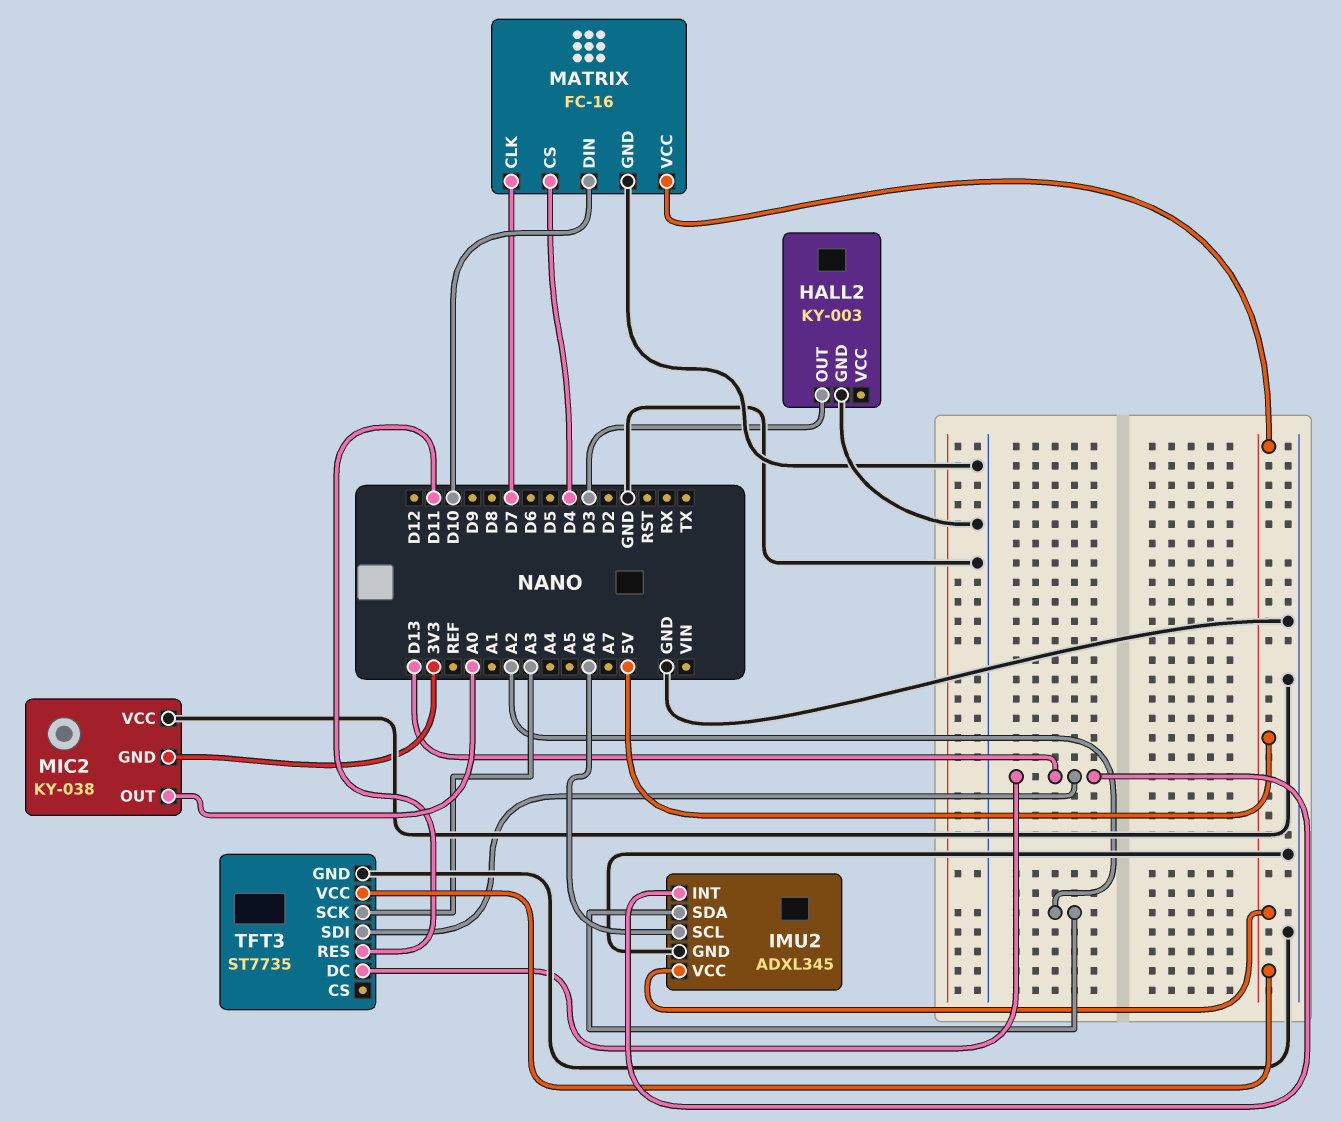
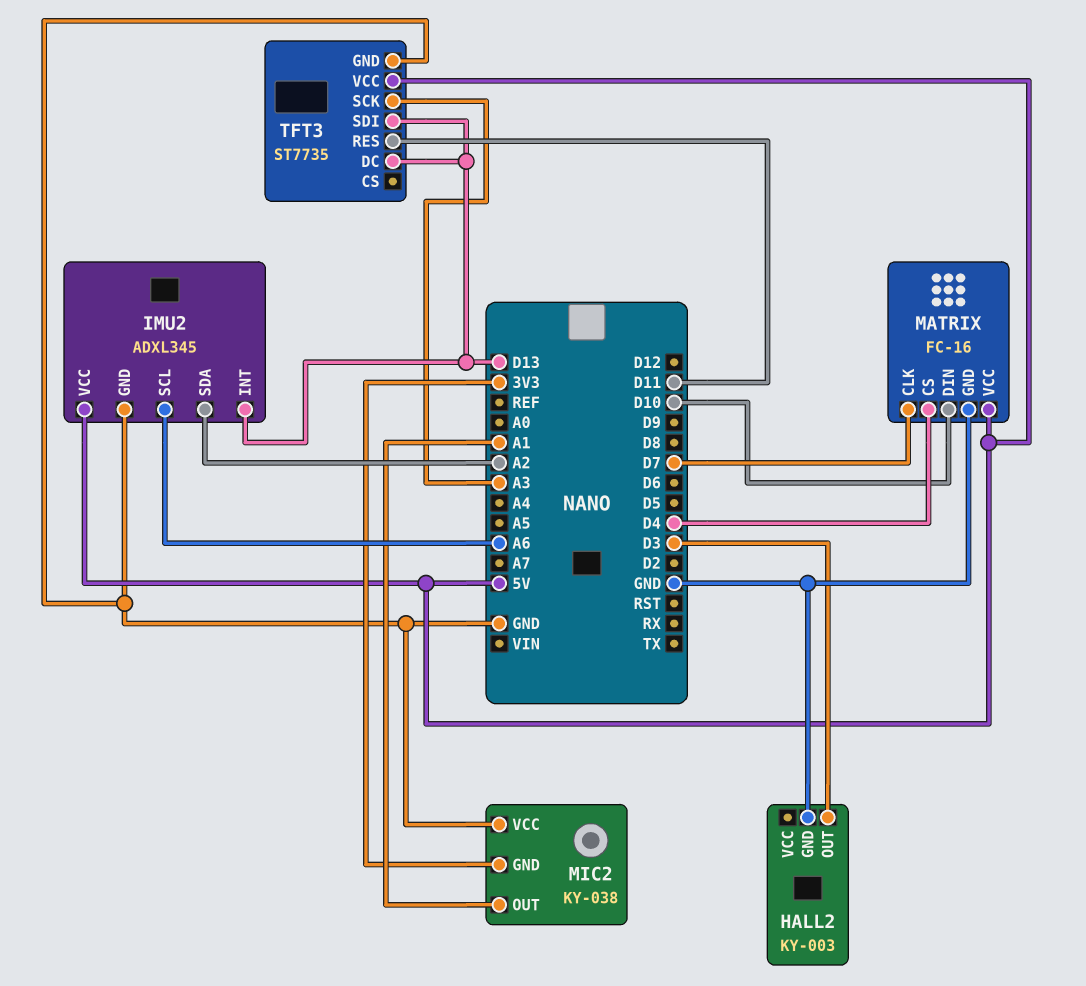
MIC2 pin OUT: A0 -> A1

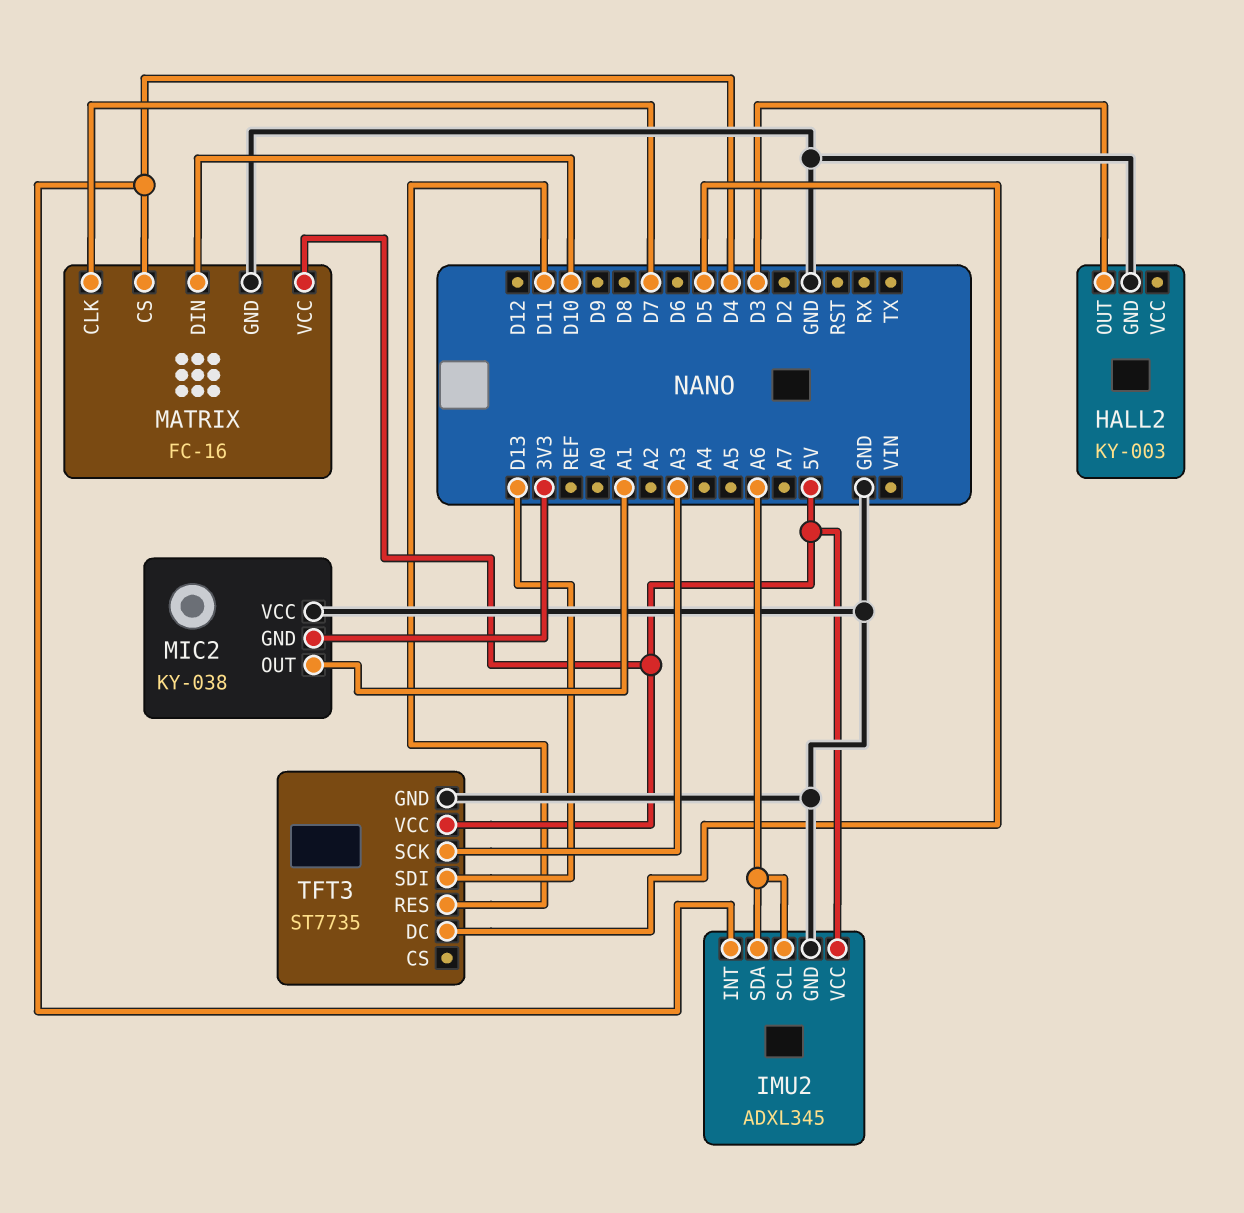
IMU2 pin INT: D13 -> D4
IMU2 pin SDA: A2 -> A6
TFT3 pin DC: D13 -> D5

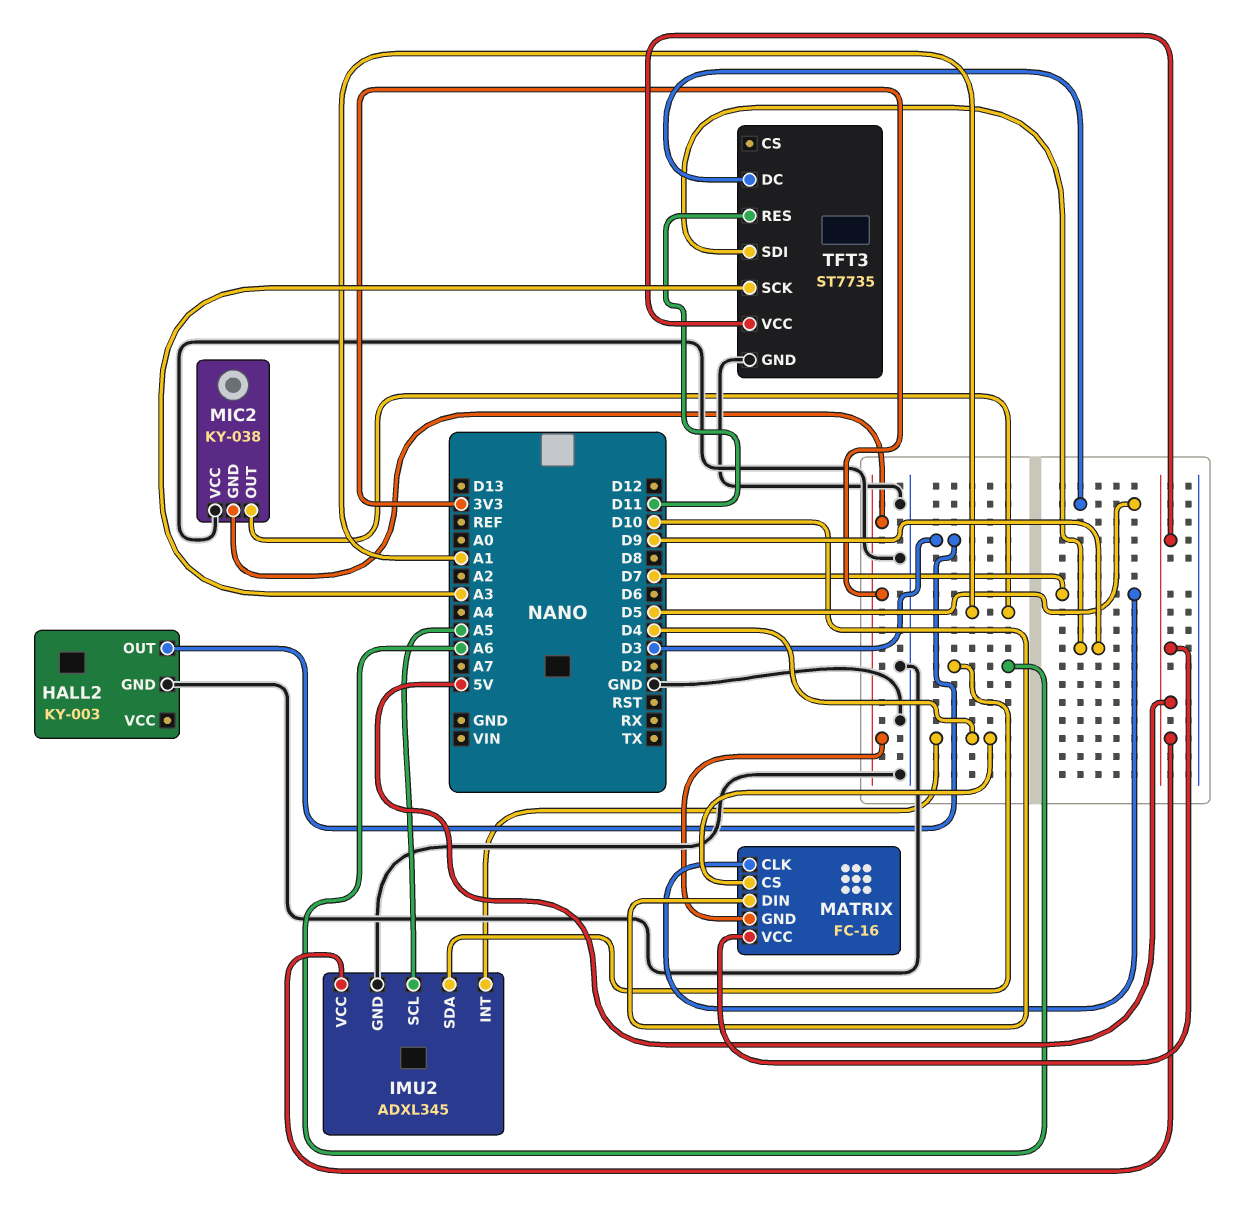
IMU2 pin SCL: A6 -> A5
MATRIX pin GND: GND -> 3V3
TFT3 pin SDI: D13 -> D9

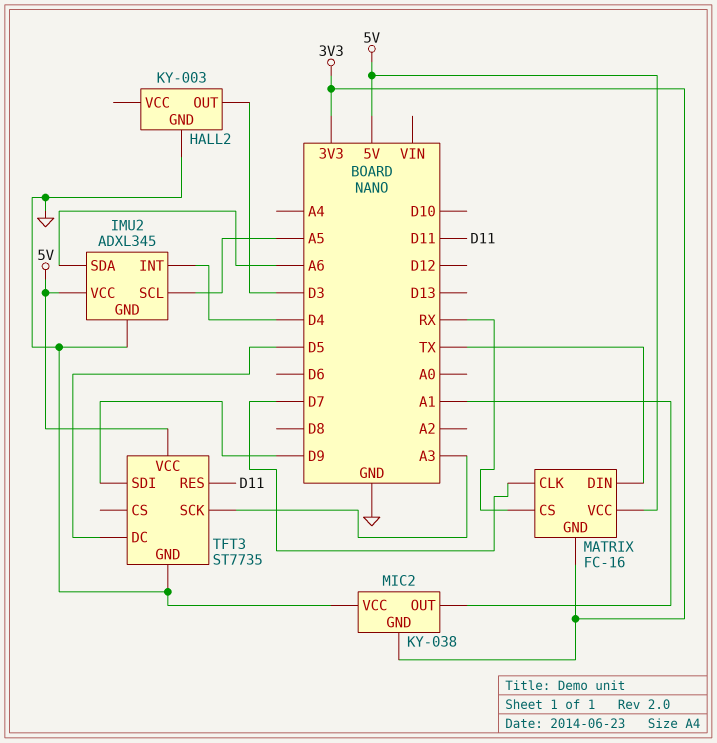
MATRIX pin CS: D4 -> RX
MATRIX pin DIN: D10 -> TX

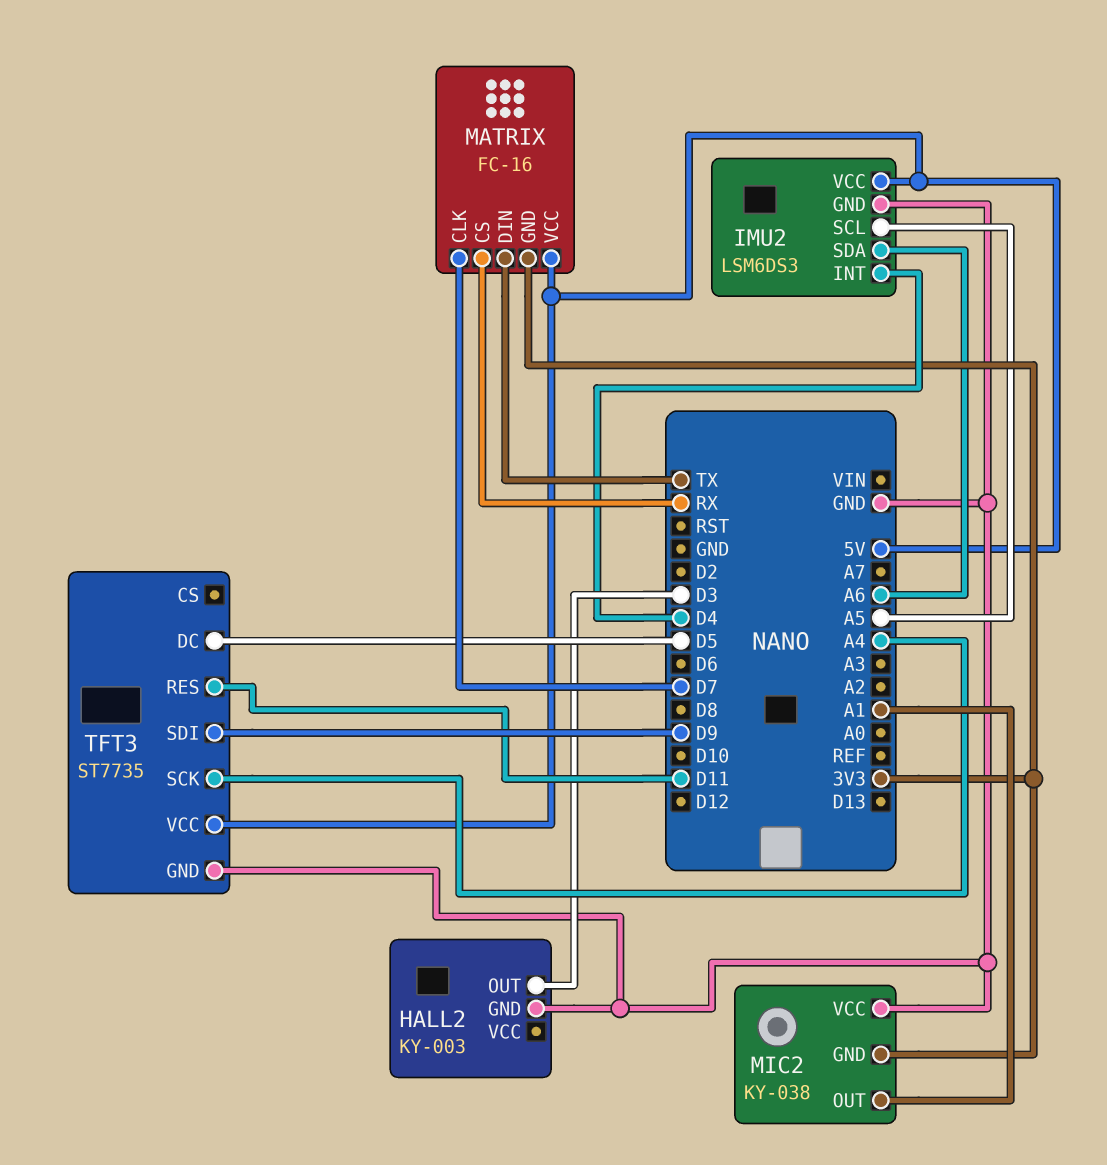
IMU2: ADXL345 -> LSM6DS3
TFT3 pin SCK: A3 -> A4

